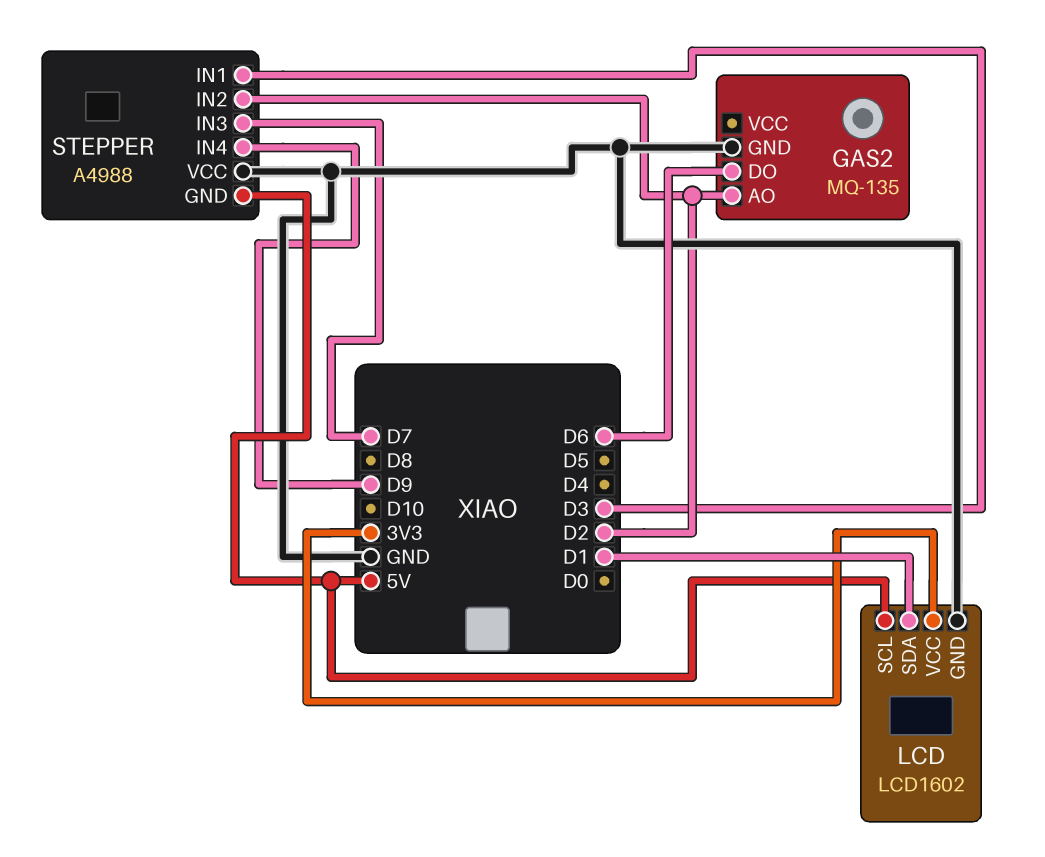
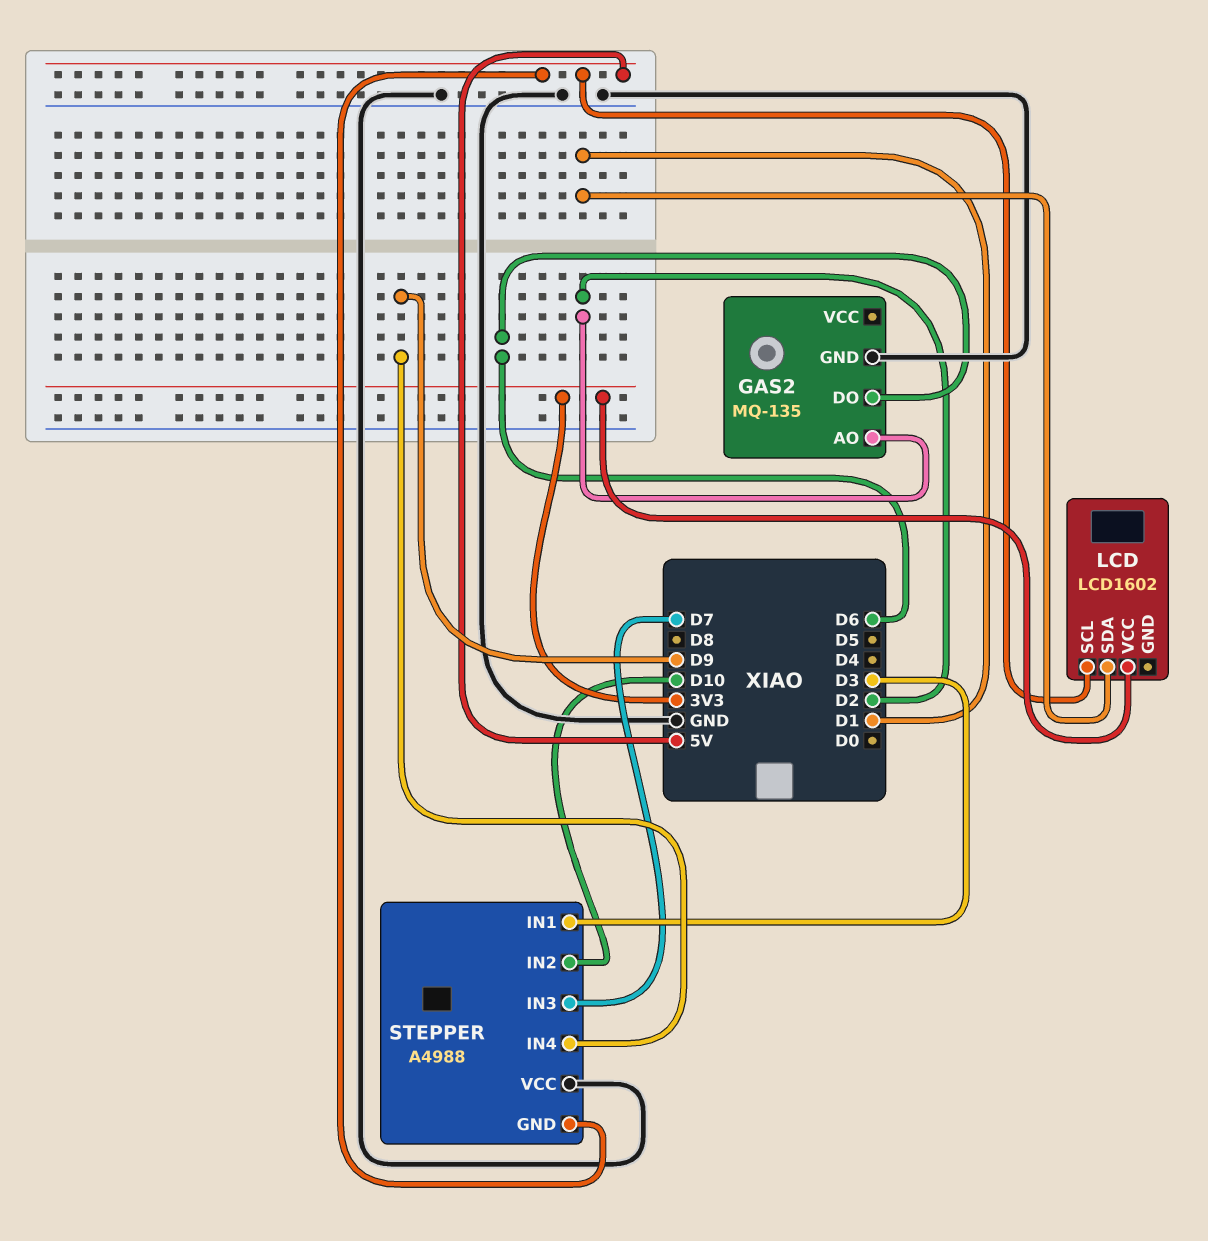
LCD pin GND: GND -> none
STEPPER pin IN2: D2 -> D10

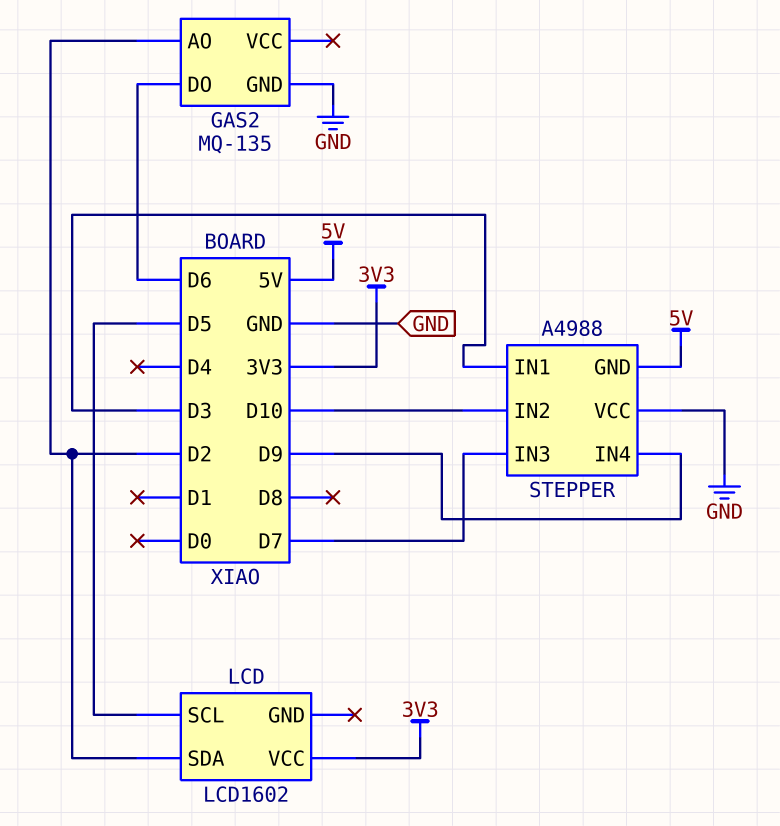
LCD pin SCL: 5V -> D5
LCD pin SDA: D1 -> D2

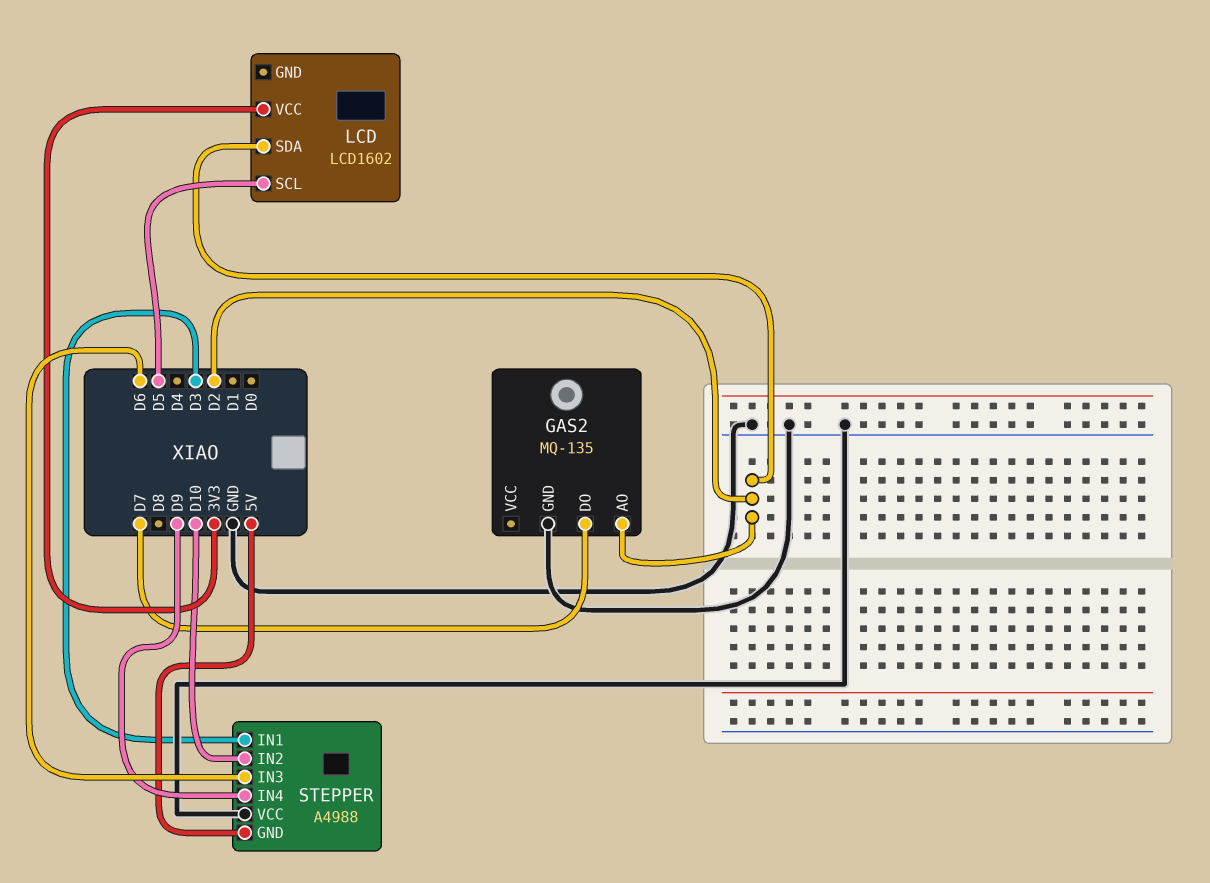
GAS2 pin DO: D6 -> D7
STEPPER pin IN3: D7 -> D6

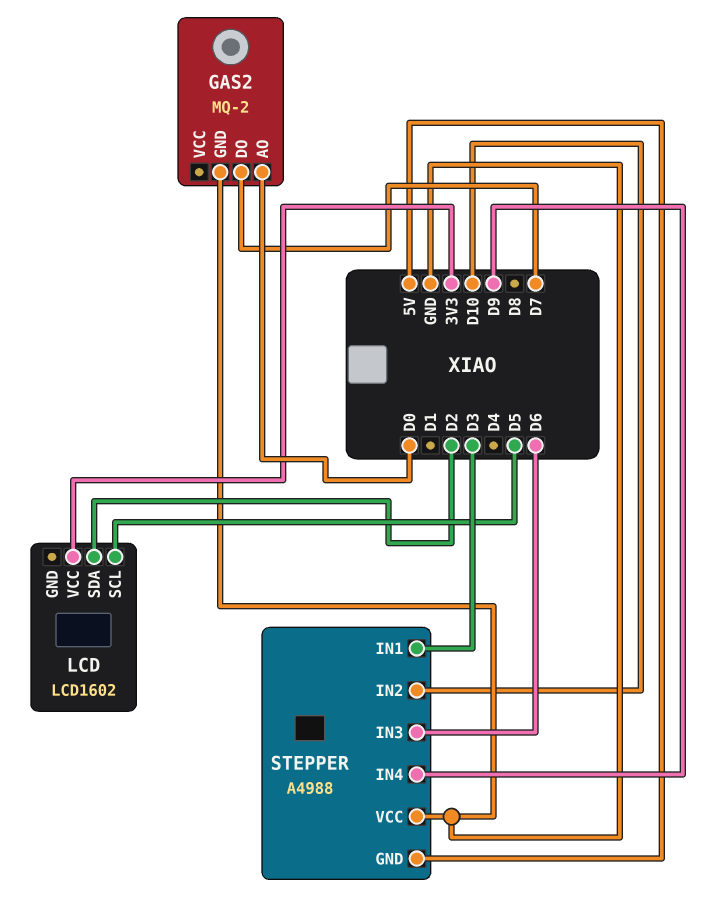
GAS2: MQ-135 -> MQ-2
GAS2 pin AO: D2 -> D0

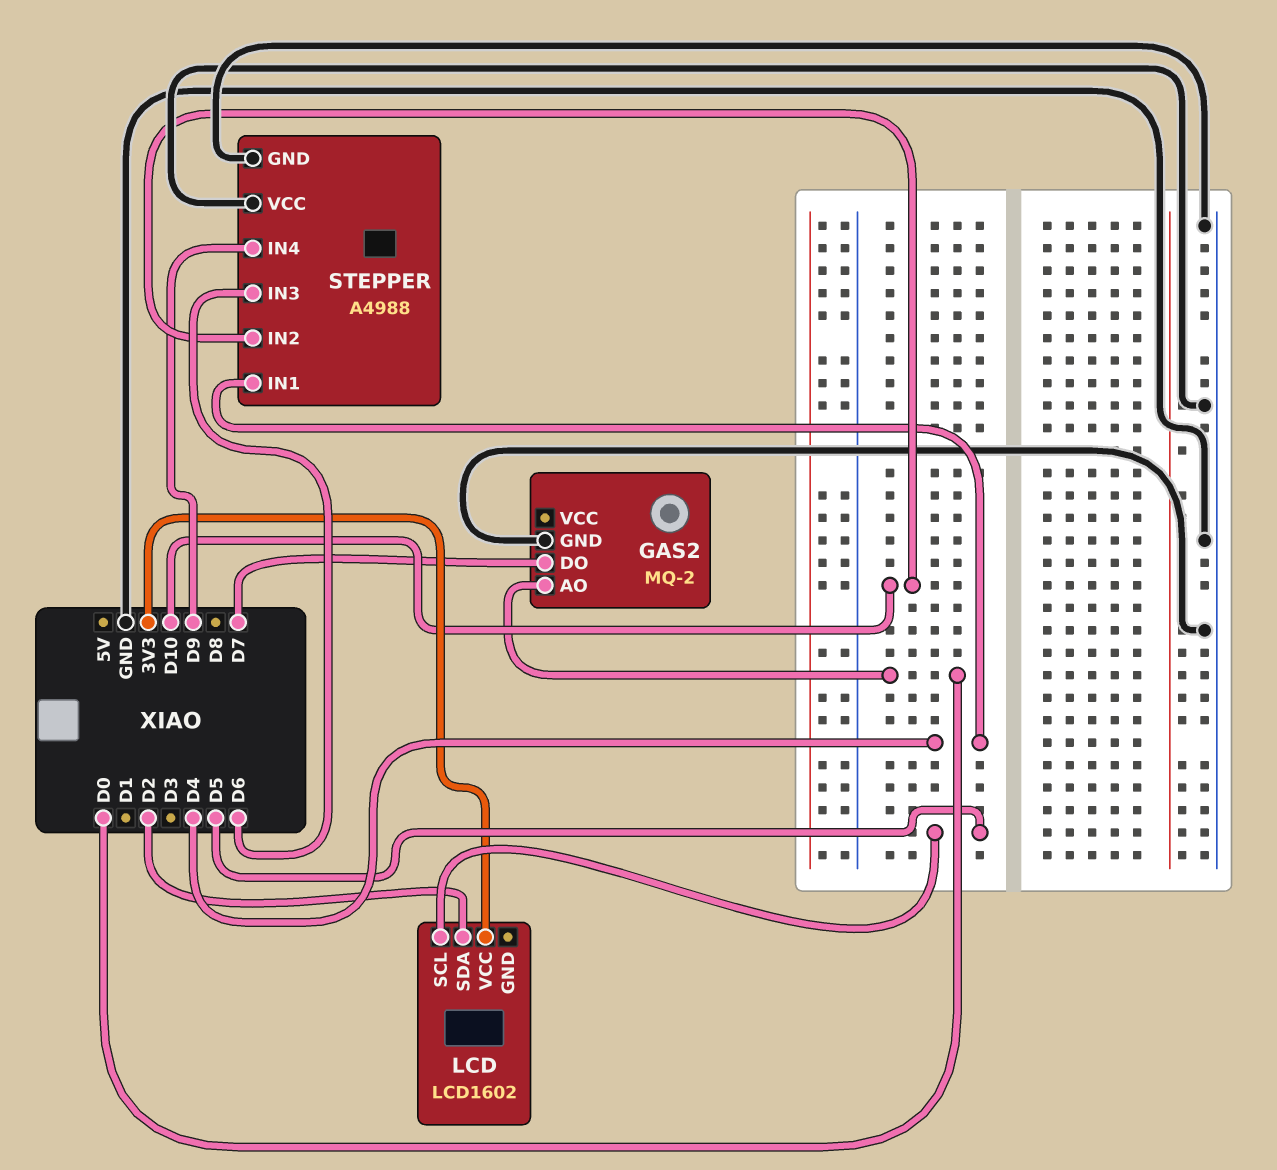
STEPPER pin GND: 5V -> GND
STEPPER pin IN1: D3 -> D4

